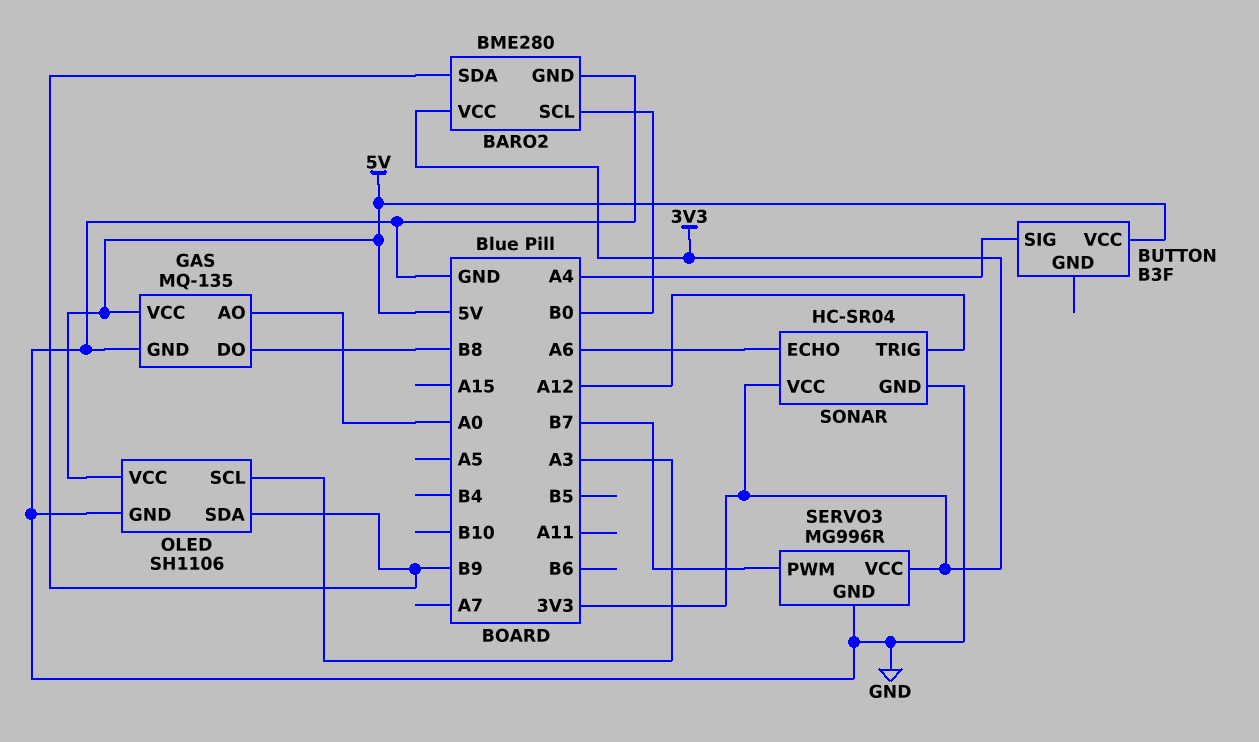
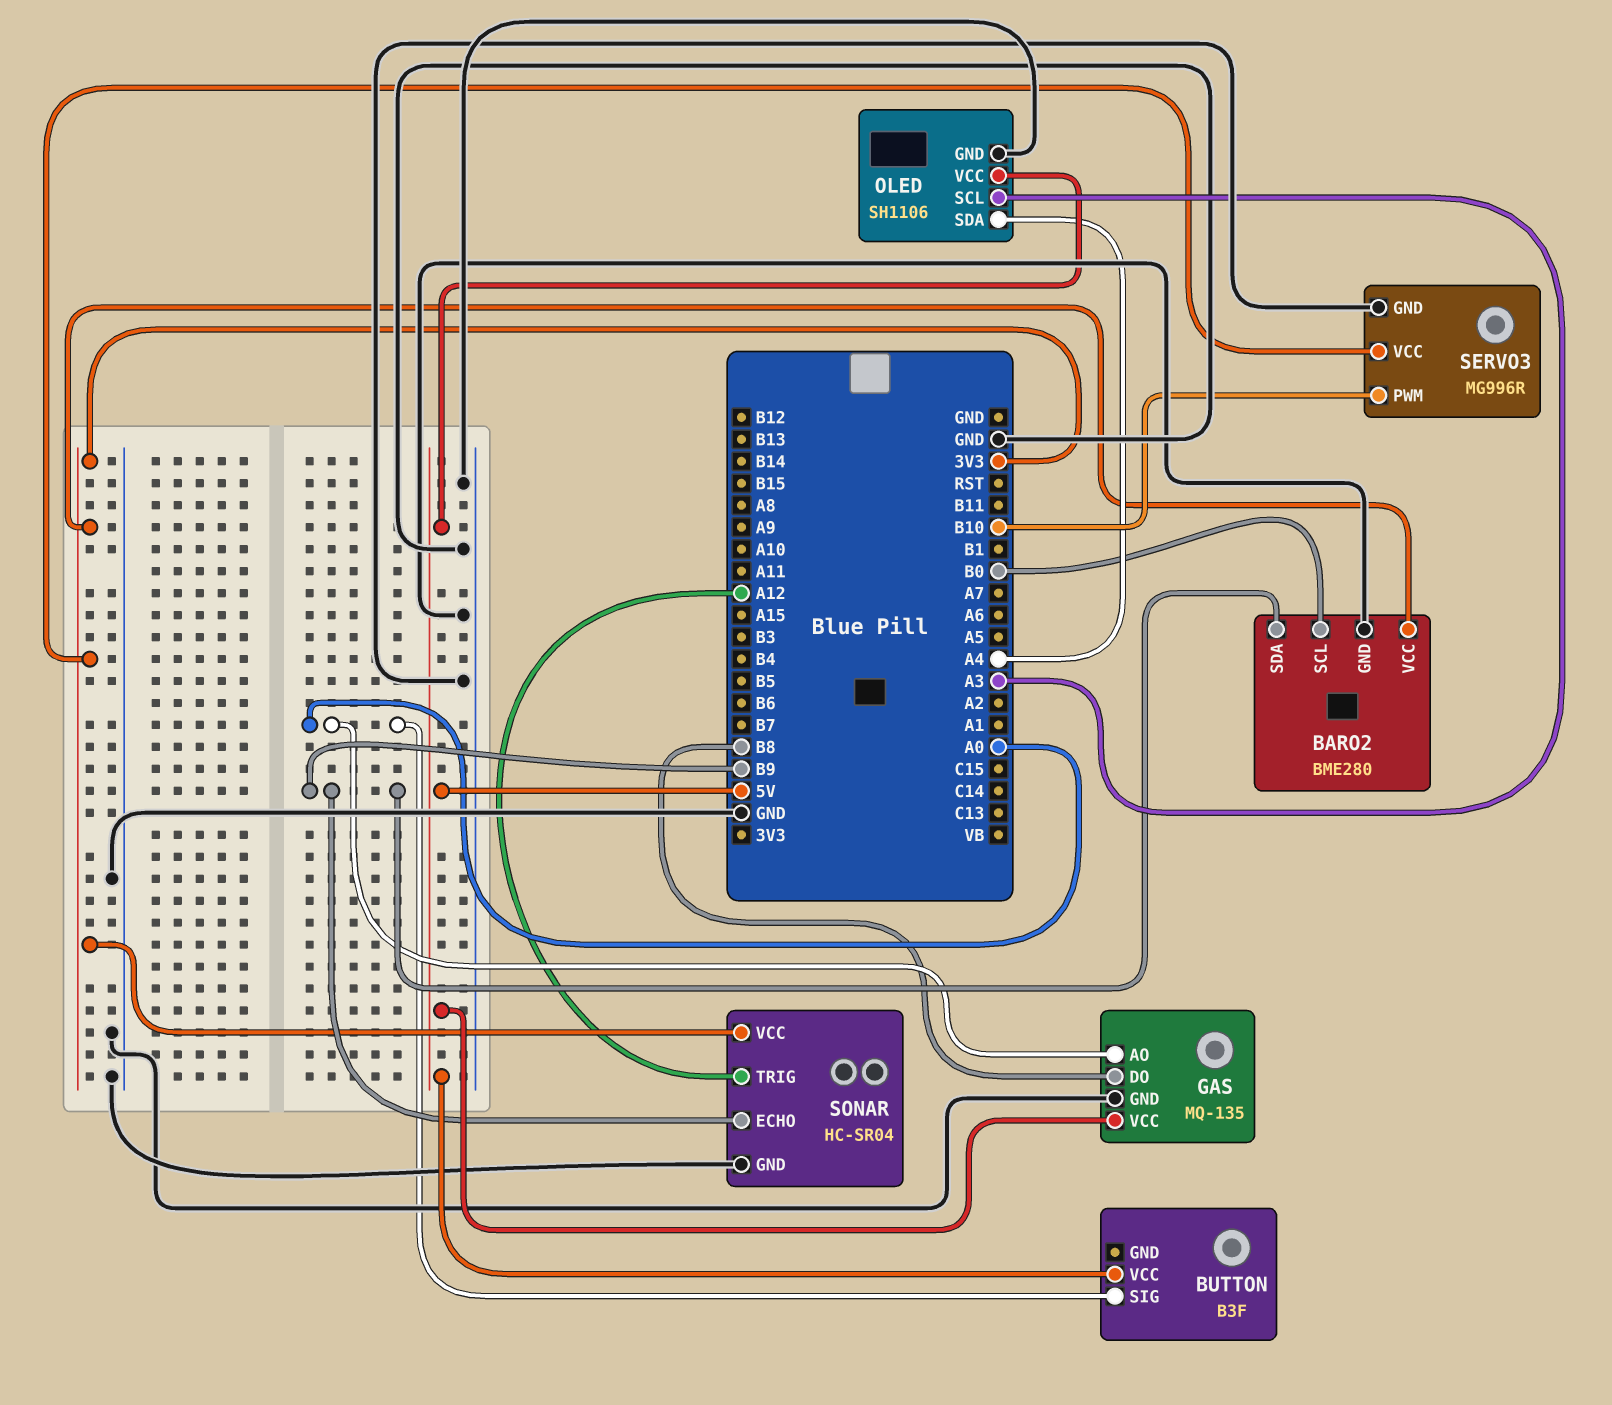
BUTTON pin SIG: A4 -> A0
OLED pin SDA: B9 -> A4
SERVO3 pin PWM: B7 -> B10
SONAR pin ECHO: A6 -> B9

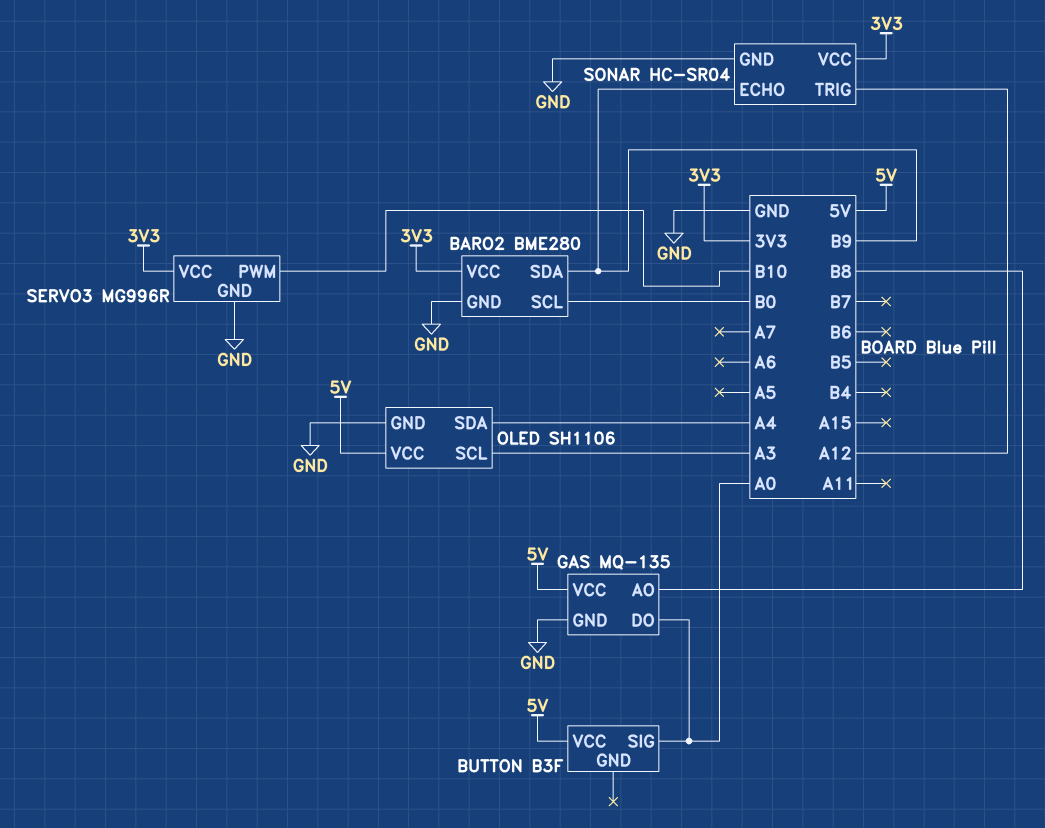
GAS pin AO: A0 -> B8
GAS pin DO: B8 -> A0

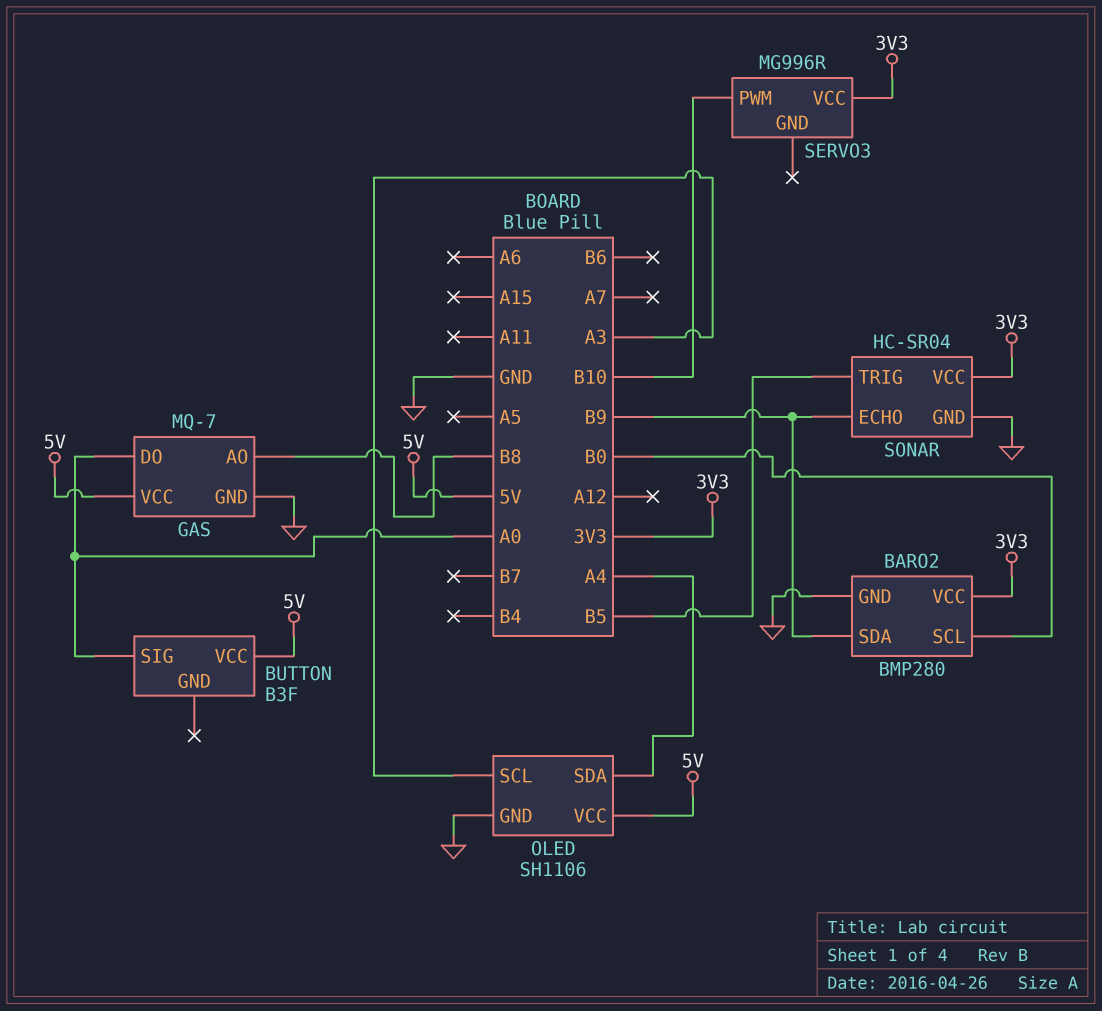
BARO2: BME280 -> BMP280
GAS: MQ-135 -> MQ-7
SERVO3 pin GND: GND -> none
SONAR pin TRIG: A12 -> B5

